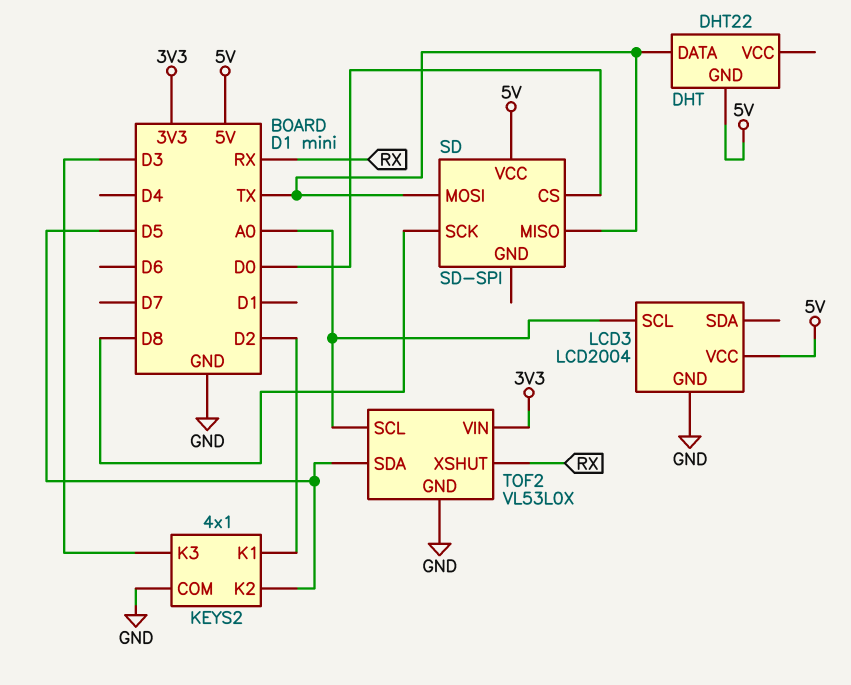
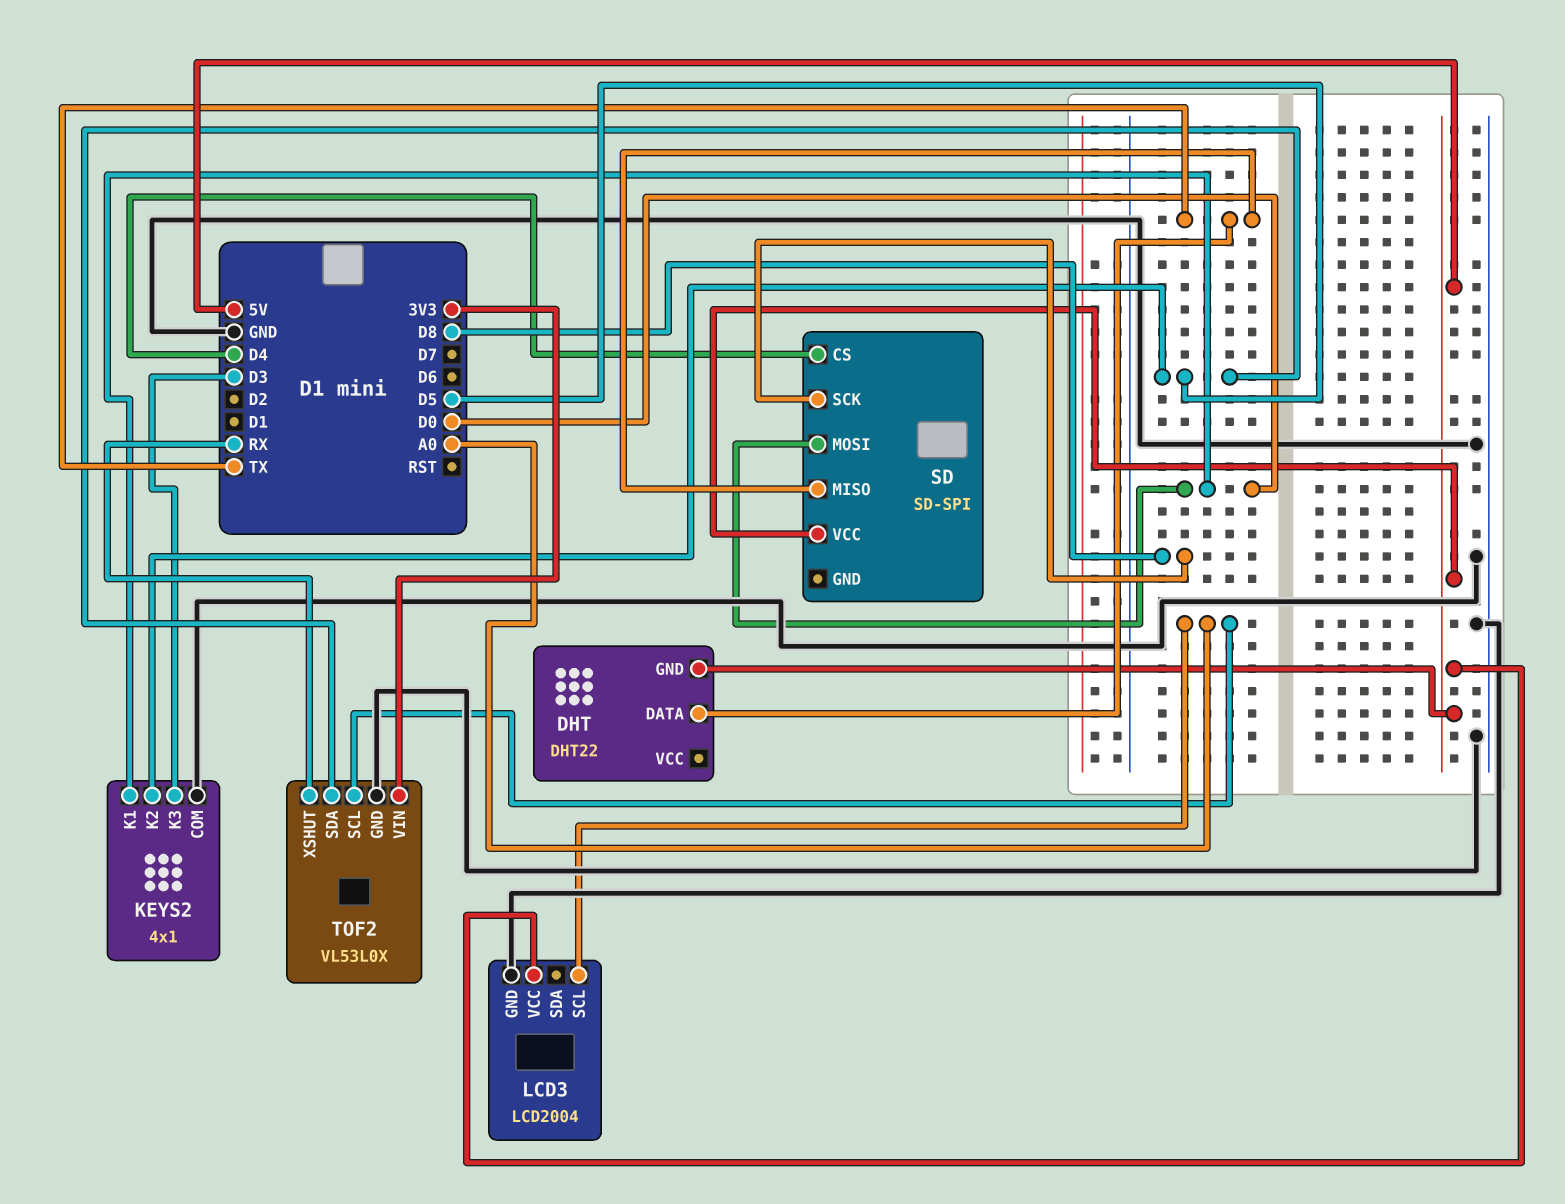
KEYS2 pin K1: D2 -> D0
SD pin CS: D0 -> D4
SD pin MOSI: TX -> D0

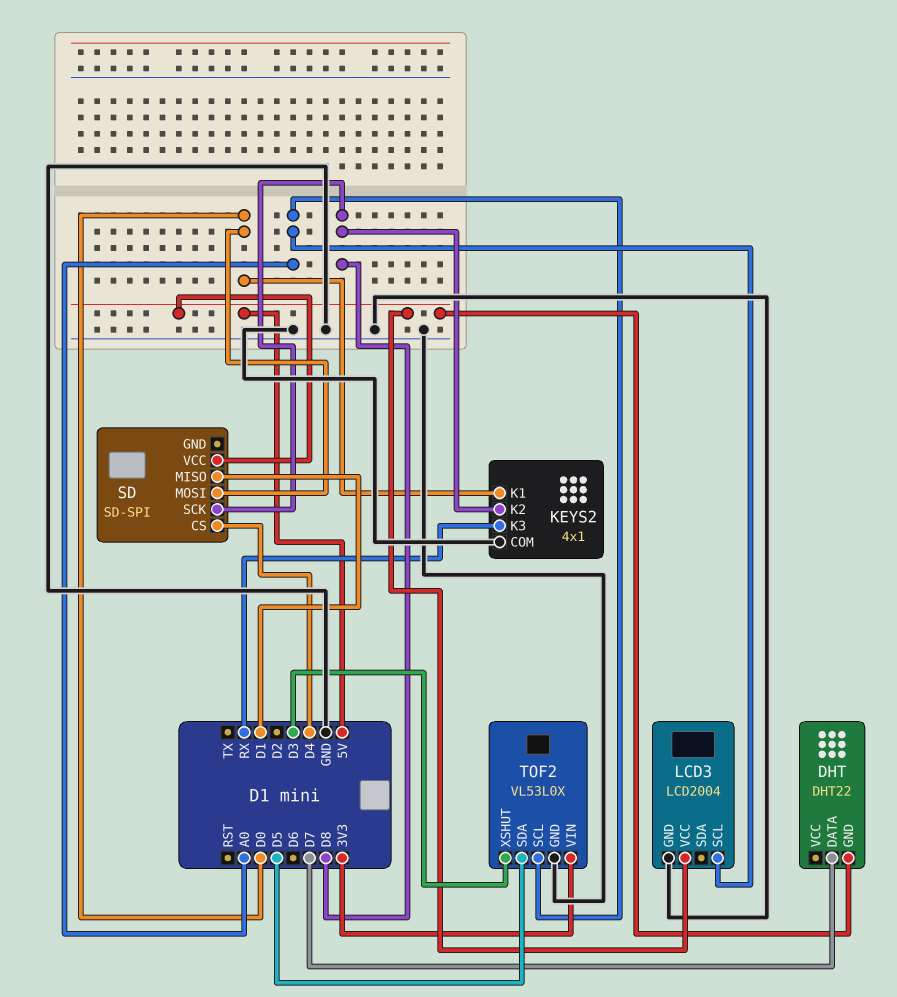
DHT pin DATA: TX -> D7
KEYS2 pin K2: D5 -> D8
KEYS2 pin K3: D3 -> RX
SD pin MISO: TX -> D1
TOF2 pin XSHUT: RX -> D3

